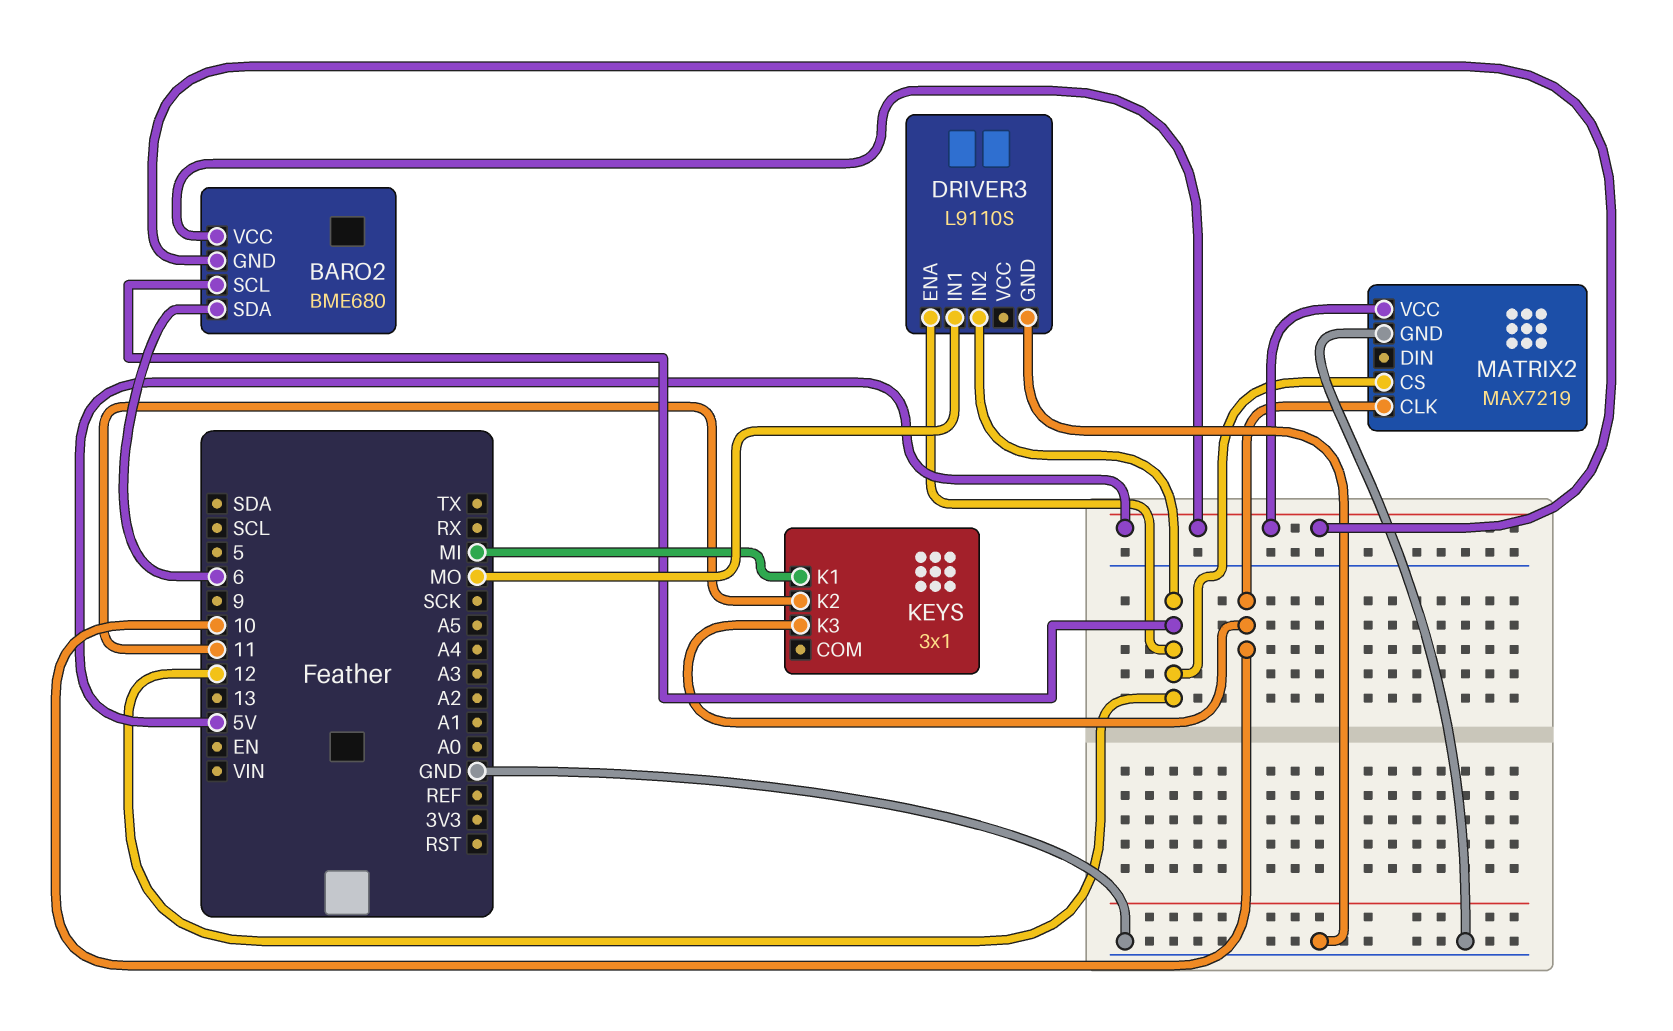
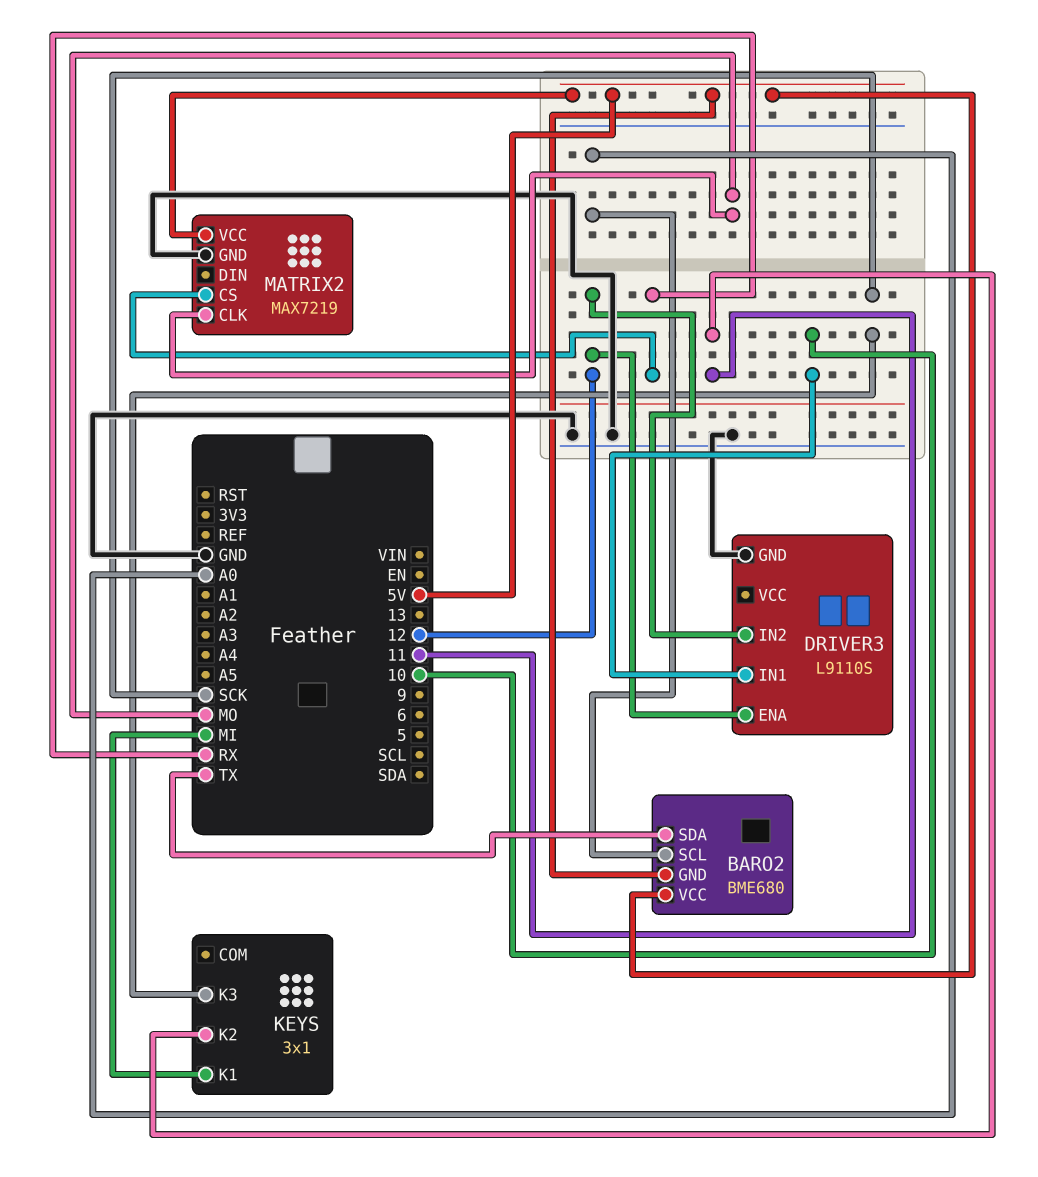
BARO2 pin SCL: 12 -> A0
BARO2 pin SDA: 6 -> TX
DRIVER3 pin IN1: MO -> 10
KEYS pin K3: 10 -> SCK
MATRIX2 pin CLK: 10 -> MO
MATRIX2 pin CS: 12 -> RX

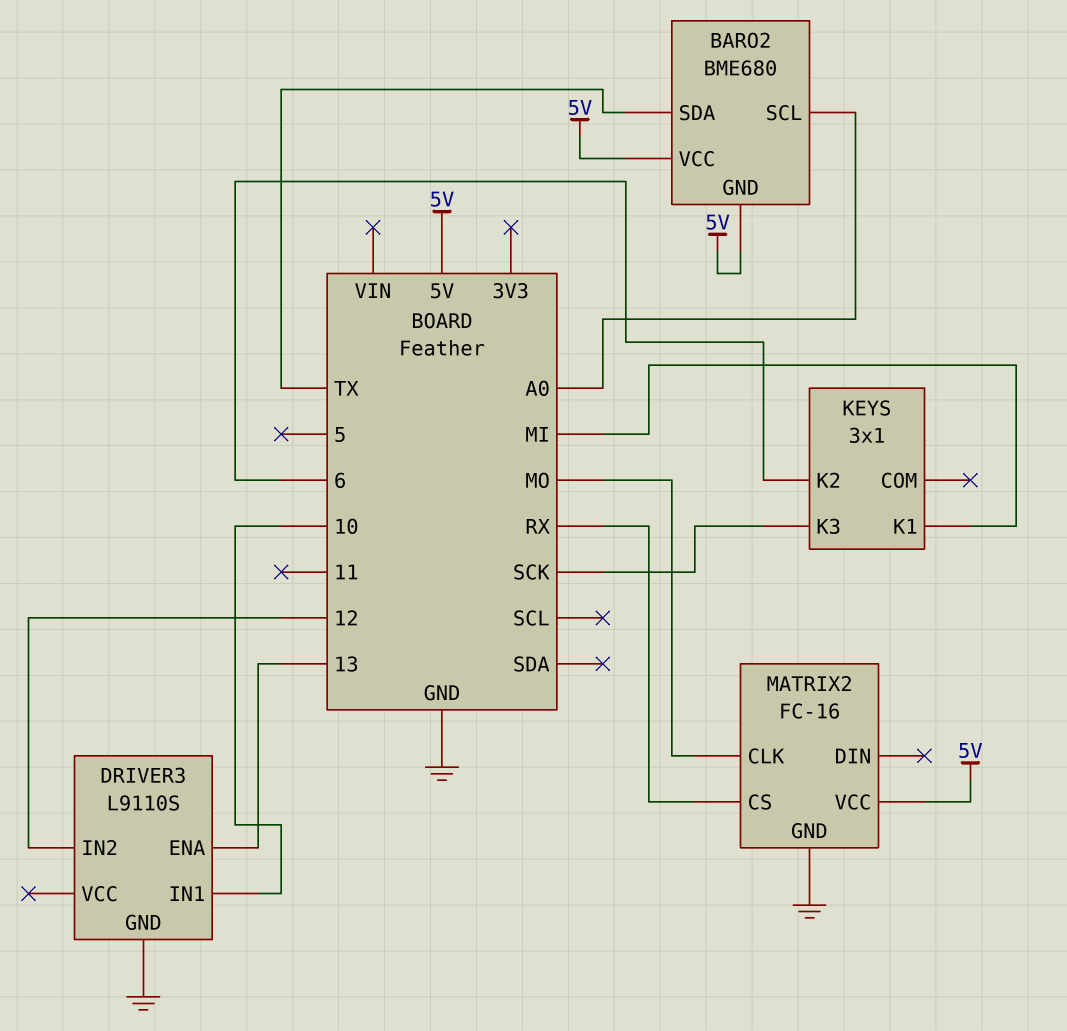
DRIVER3 pin ENA: 12 -> 13
KEYS pin K2: 11 -> 6
MATRIX2: MAX7219 -> FC-16

